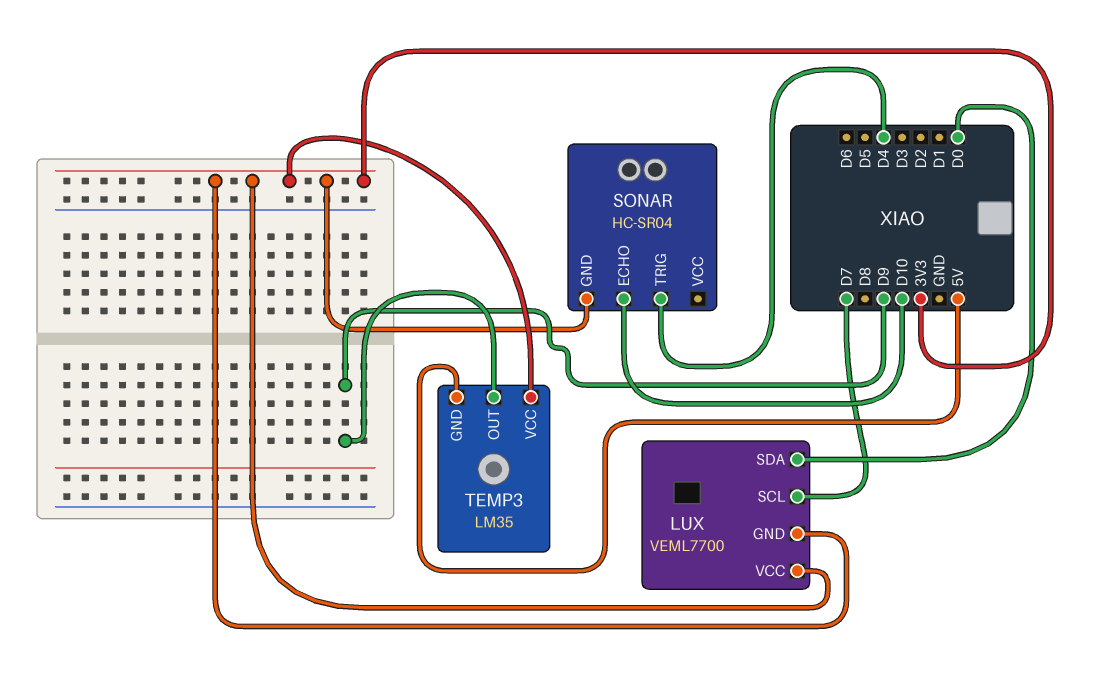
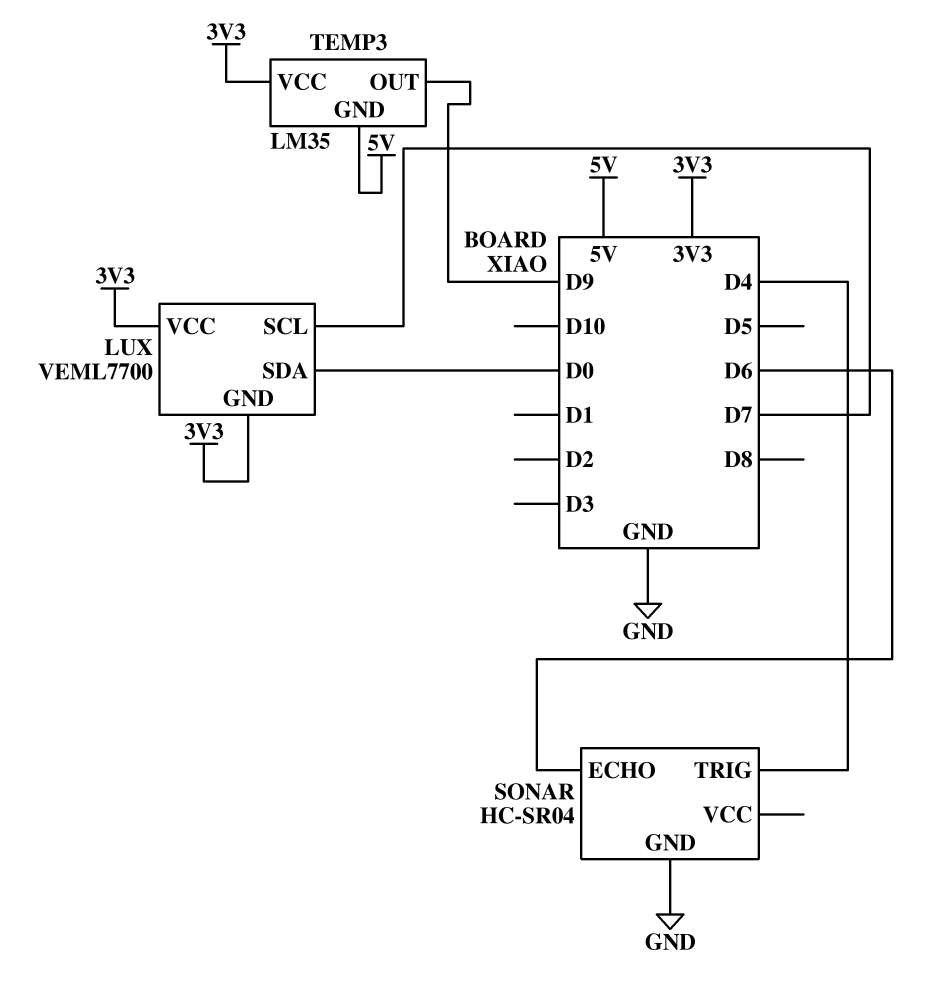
SONAR pin ECHO: D10 -> D6
SONAR pin GND: 3V3 -> GND

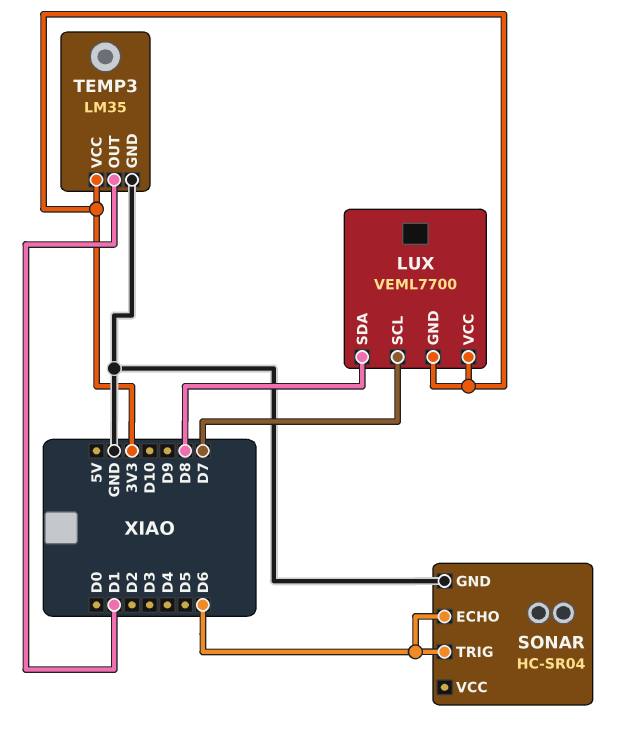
LUX pin SDA: D0 -> D8
SONAR pin TRIG: D4 -> D6
TEMP3 pin GND: 5V -> GND
TEMP3 pin OUT: D9 -> D1

